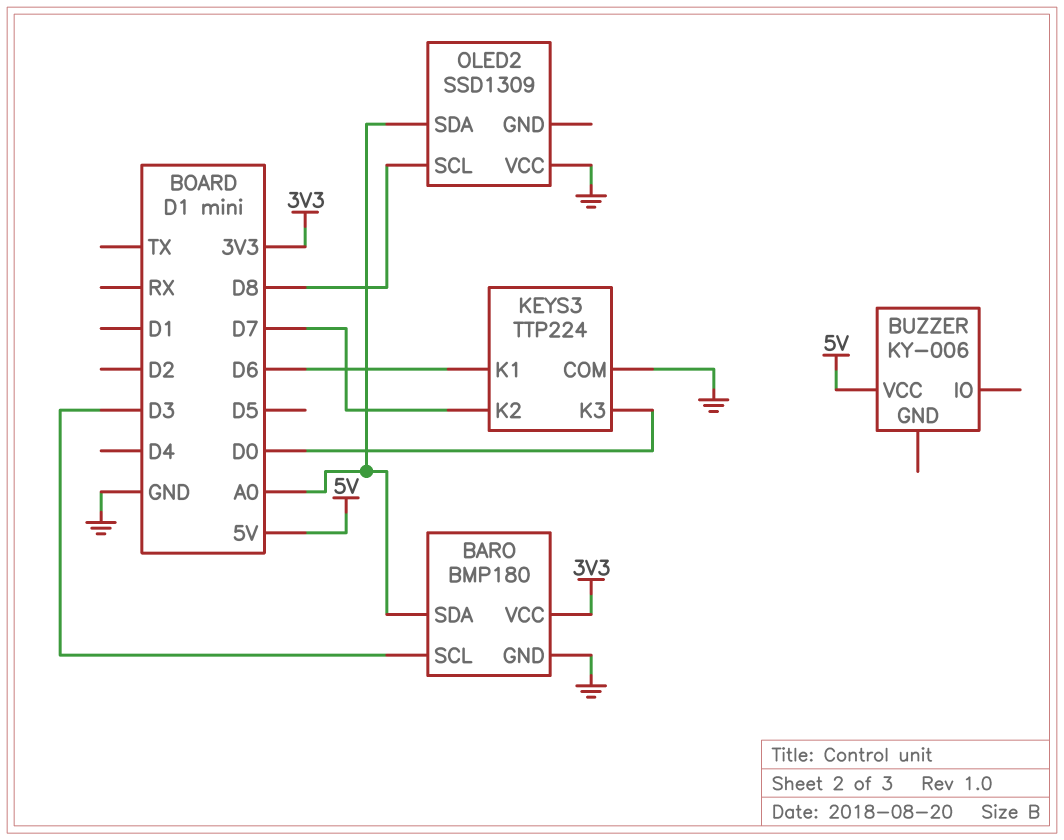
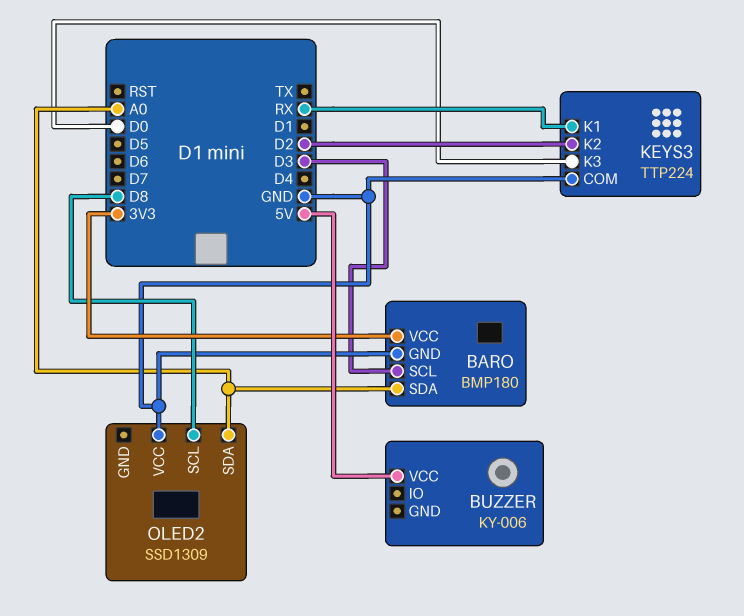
KEYS3 pin K1: D6 -> RX
KEYS3 pin K2: D7 -> D2

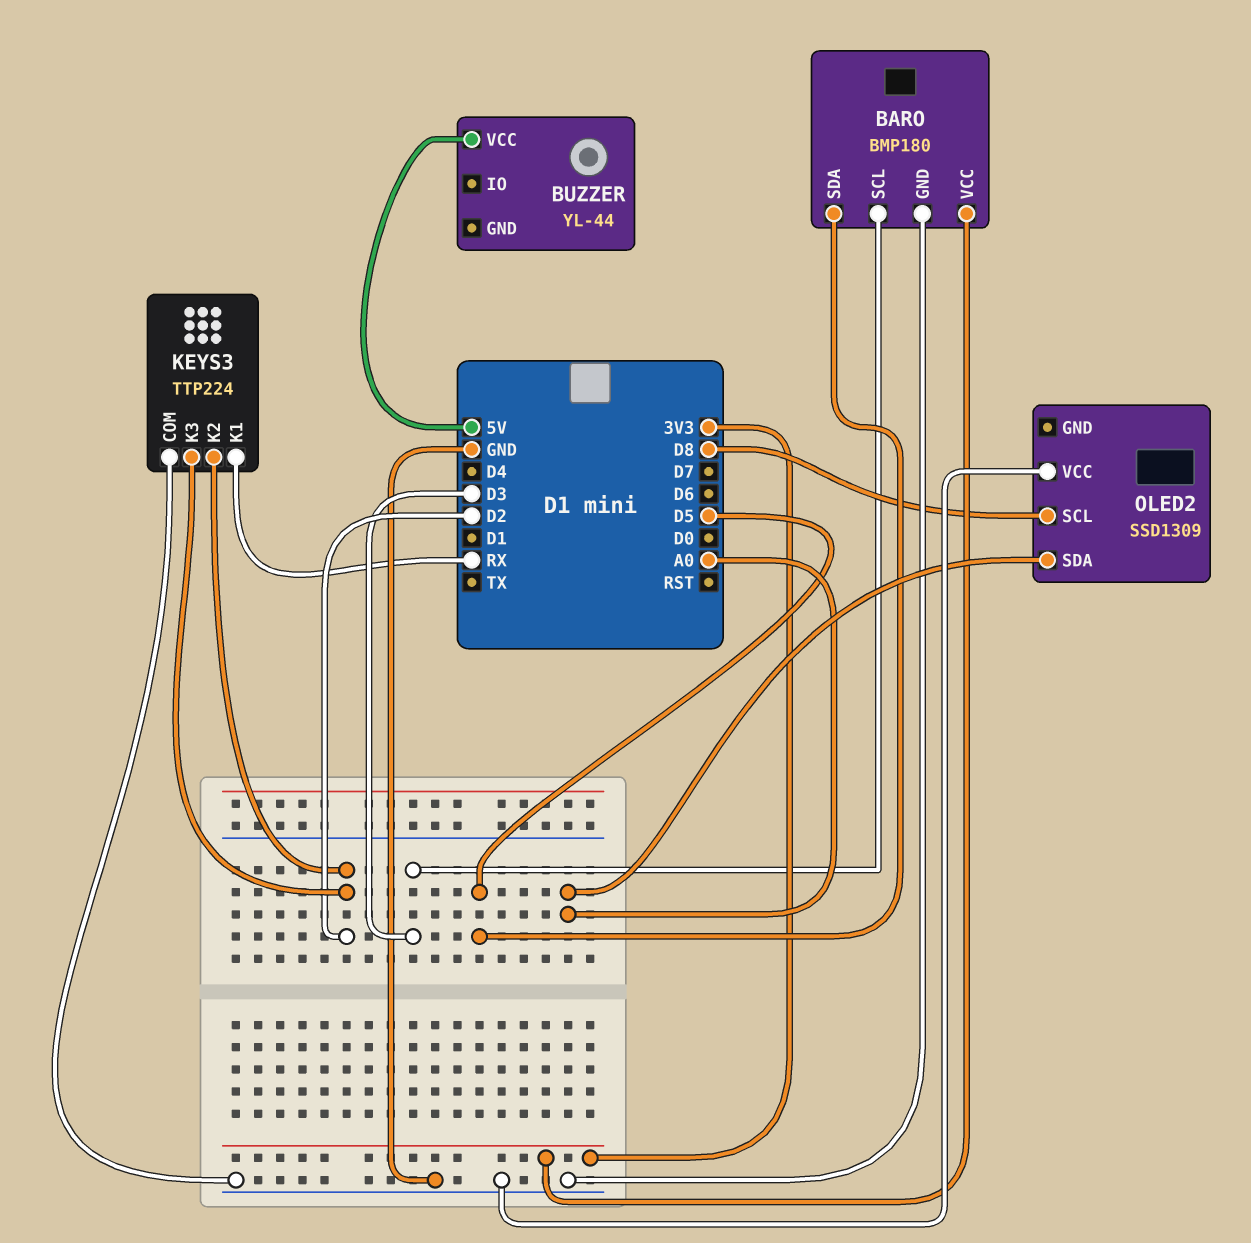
BARO pin SDA: A0 -> D5
BUZZER: KY-006 -> YL-44
KEYS3 pin K3: D0 -> D2

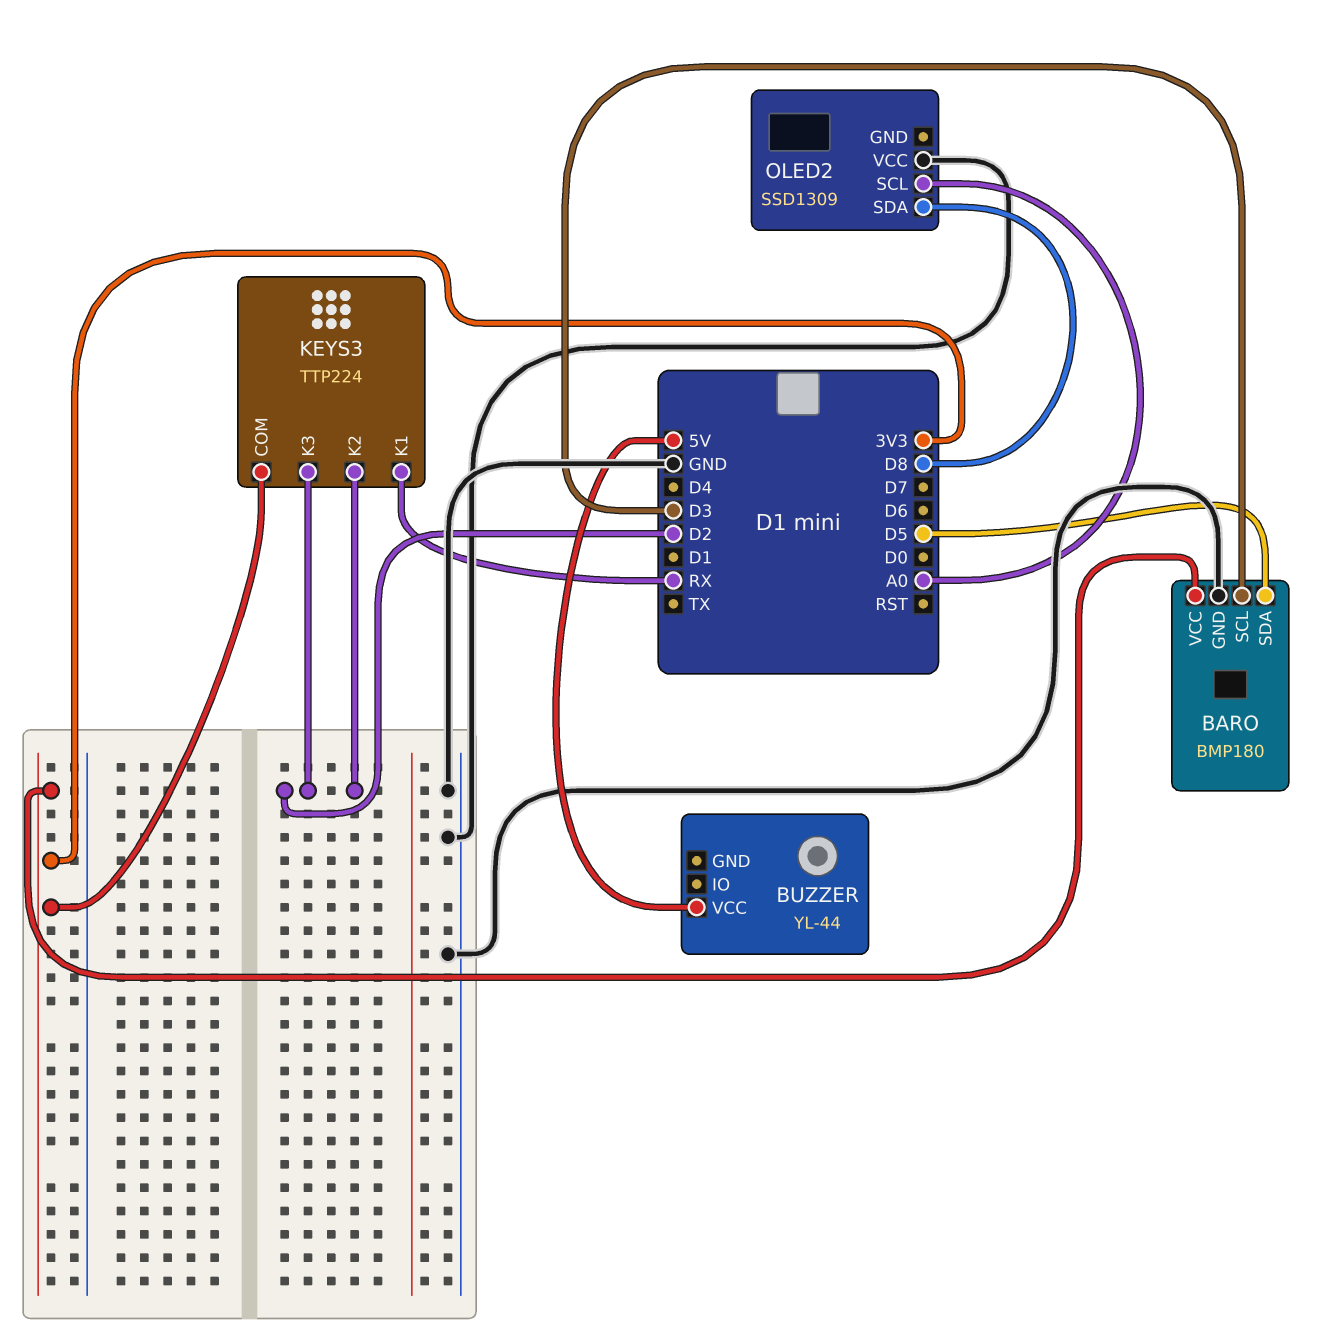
KEYS3 pin COM: GND -> 3V3
OLED2 pin SCL: D8 -> A0
OLED2 pin SDA: A0 -> D8

